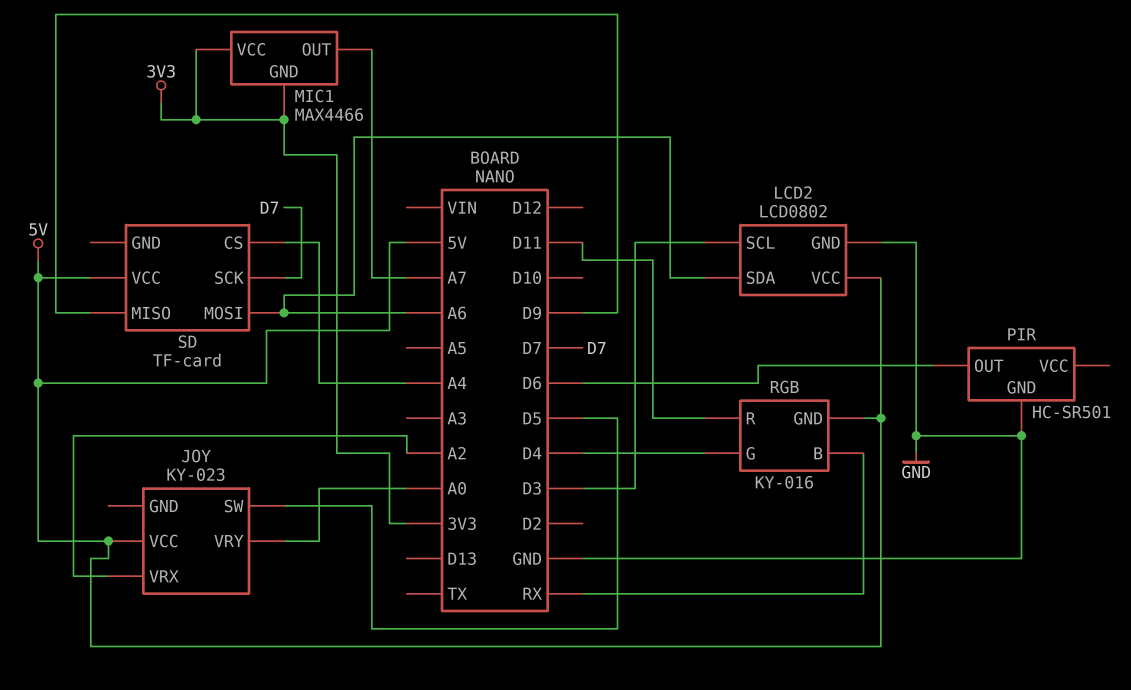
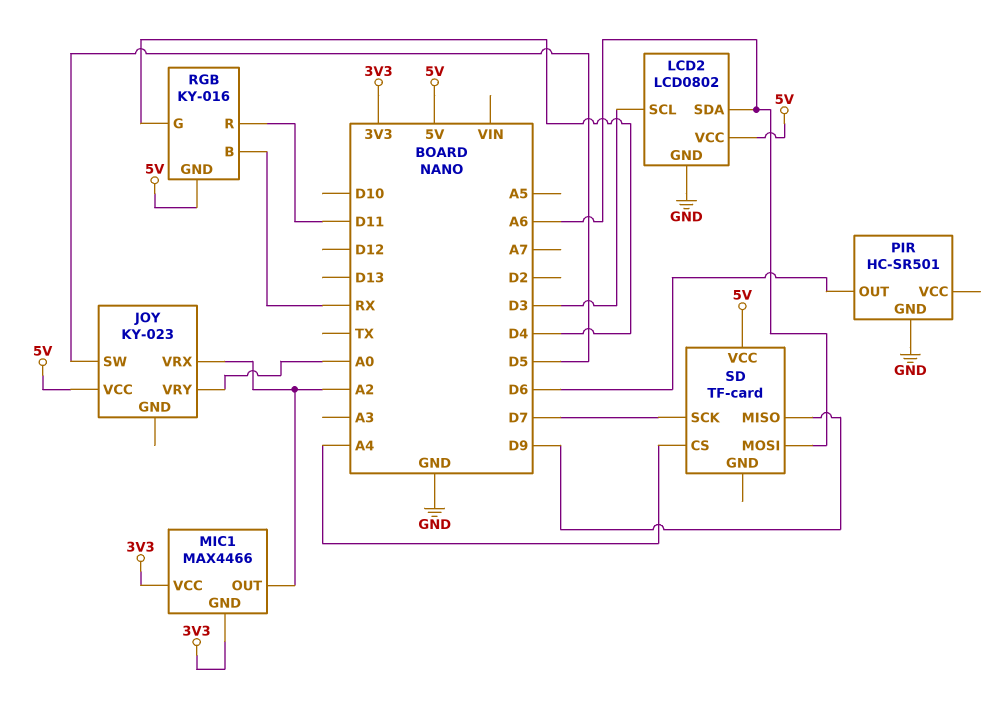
MIC1 pin OUT: A7 -> A2

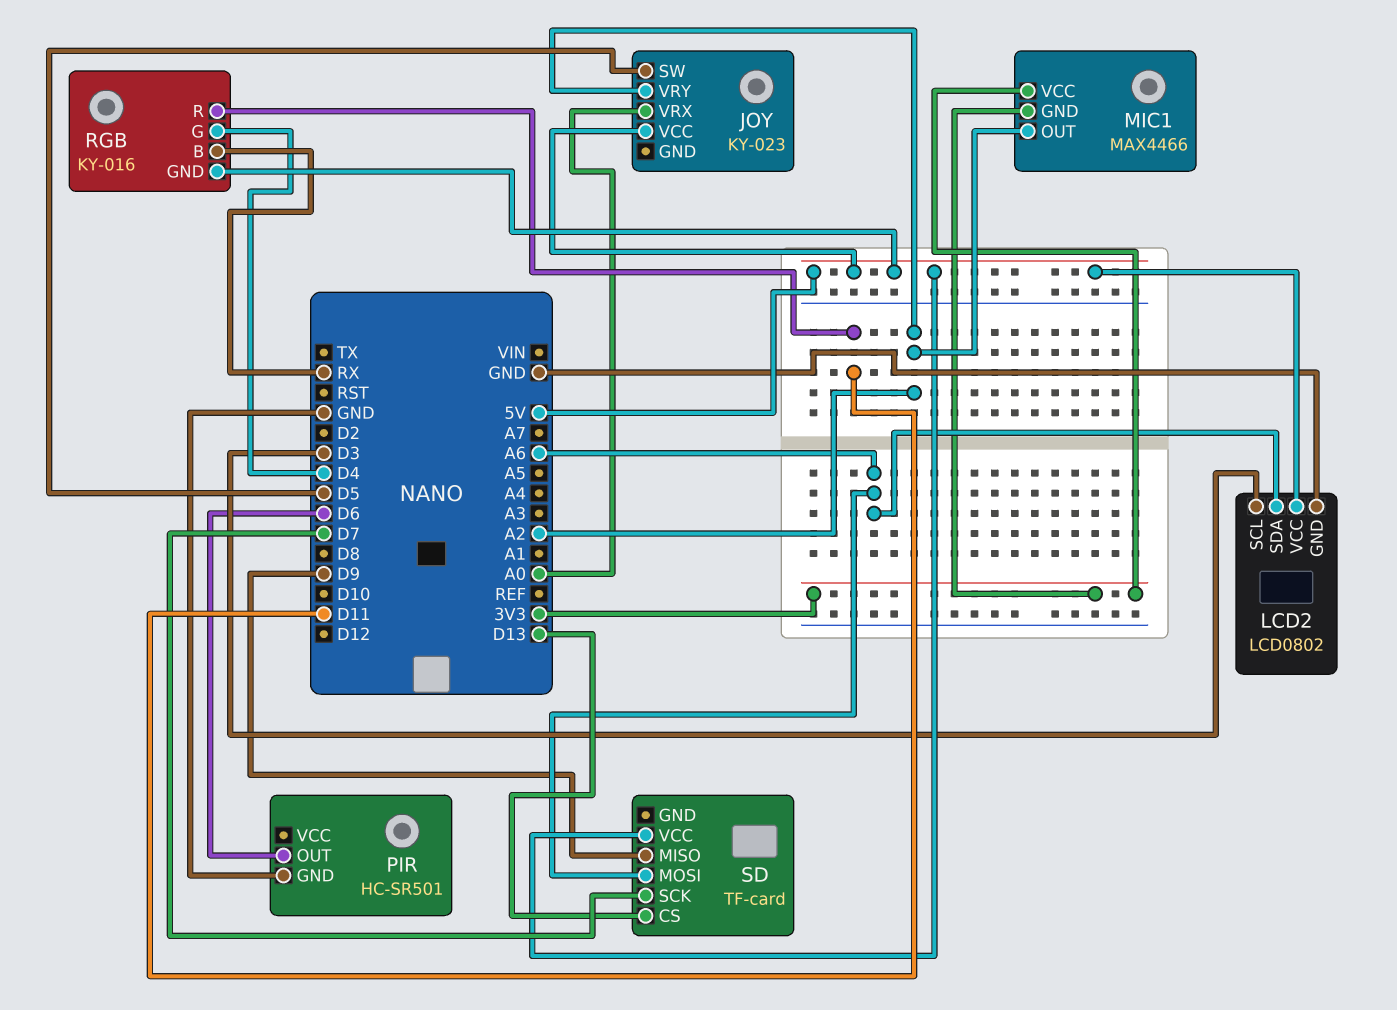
JOY pin VRX: A2 -> A0
JOY pin VRY: A0 -> A2
SD pin CS: A4 -> D13

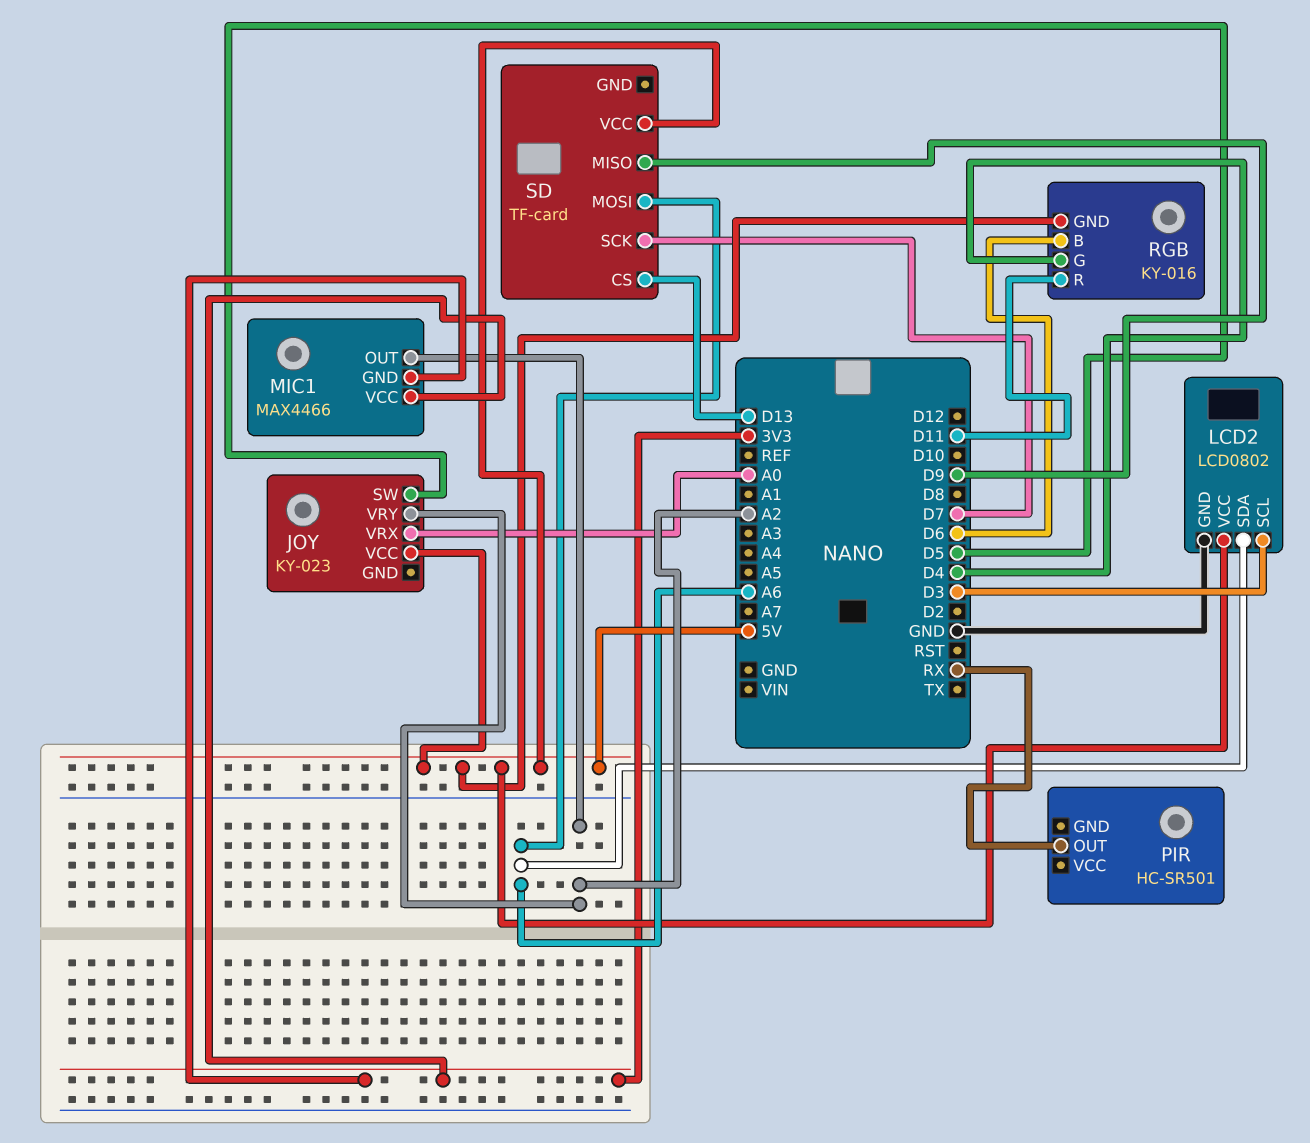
PIR pin GND: GND -> none
PIR pin OUT: D6 -> RX
RGB pin B: RX -> D6

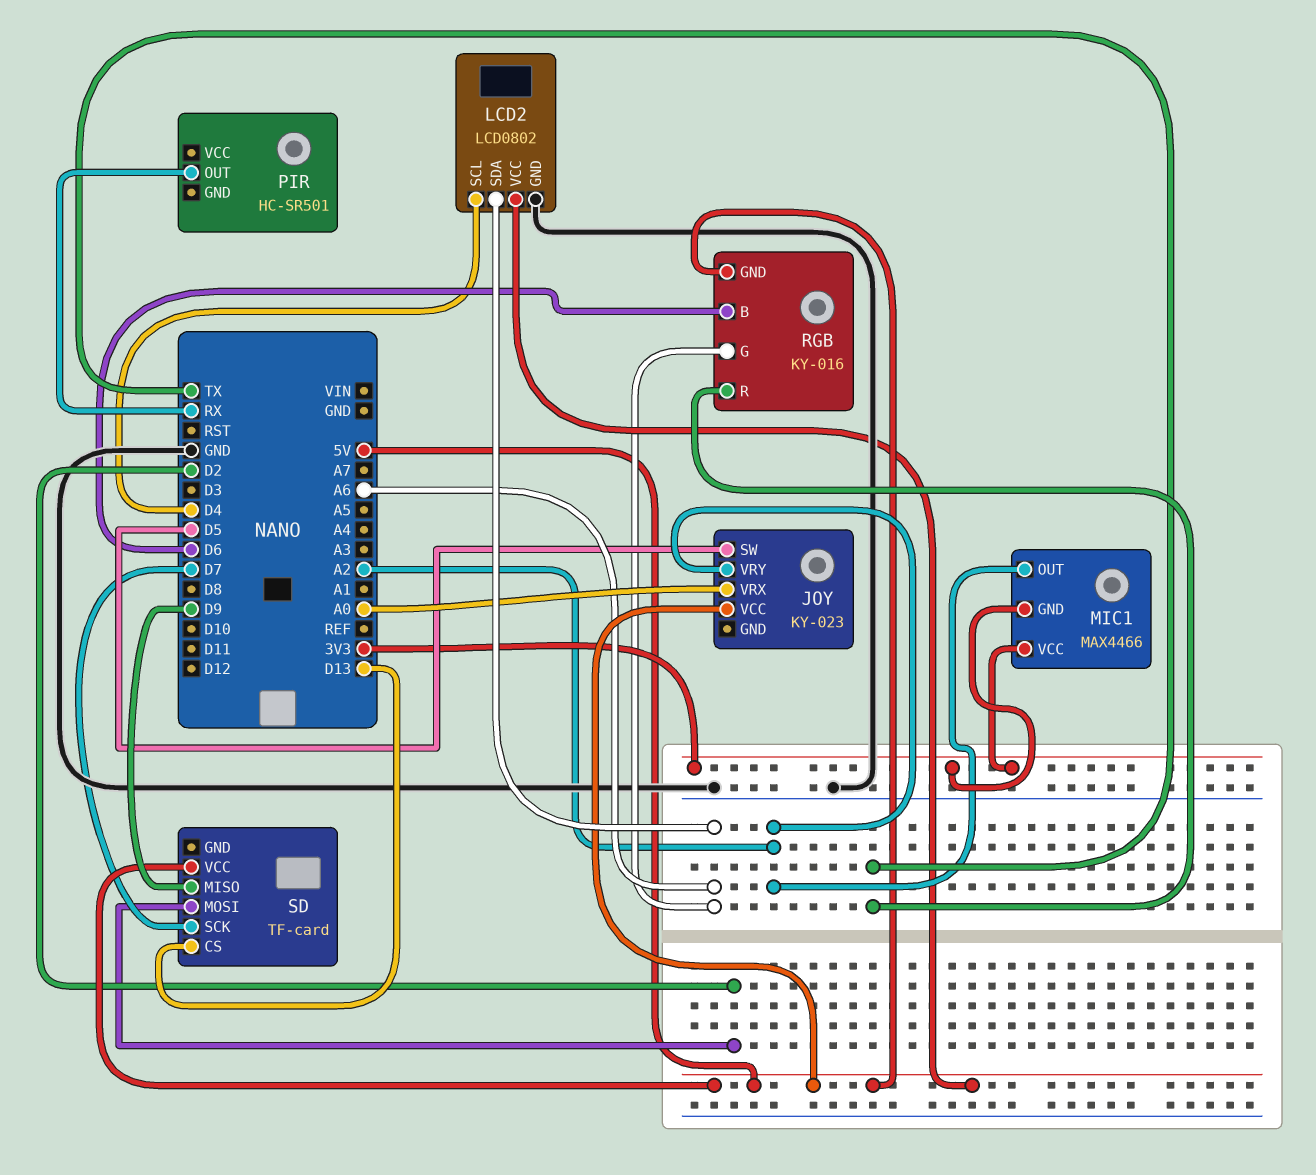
LCD2 pin SCL: D3 -> D4
RGB pin G: D4 -> A6
RGB pin R: D11 -> TX
SD pin MOSI: A6 -> D2

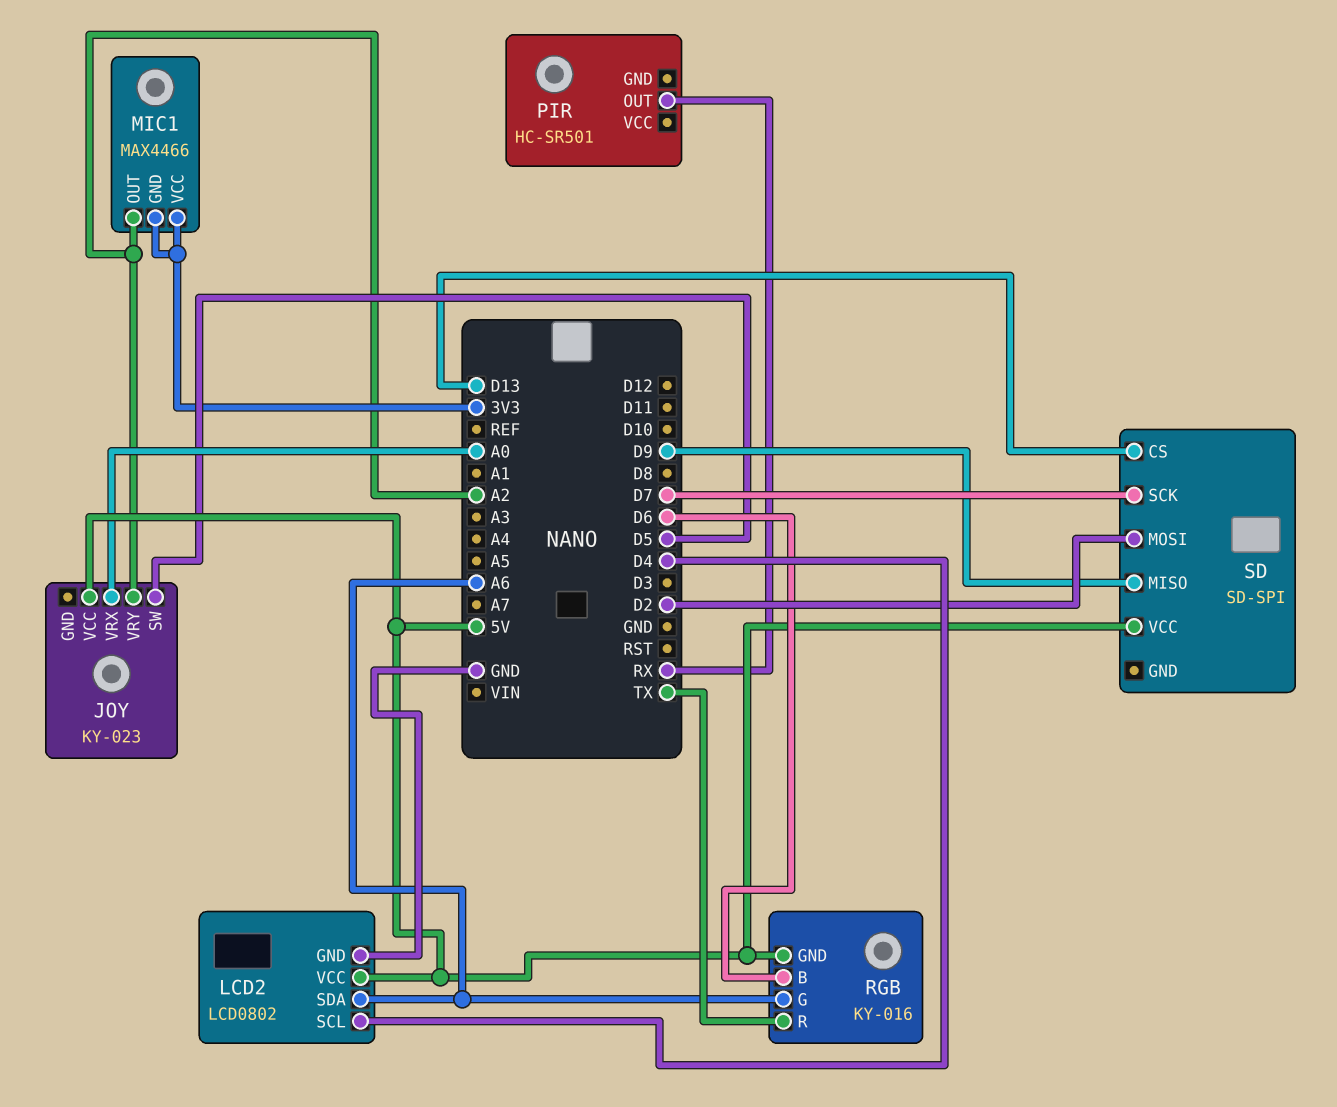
SD: TF-card -> SD-SPI

